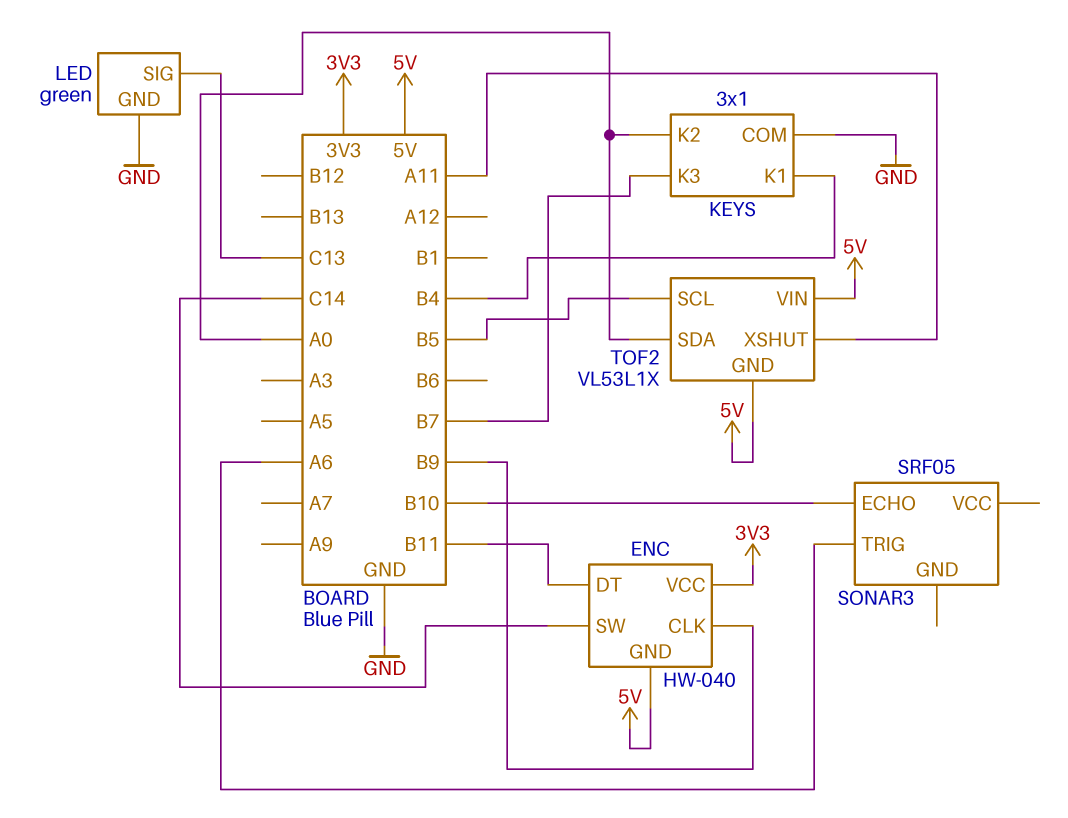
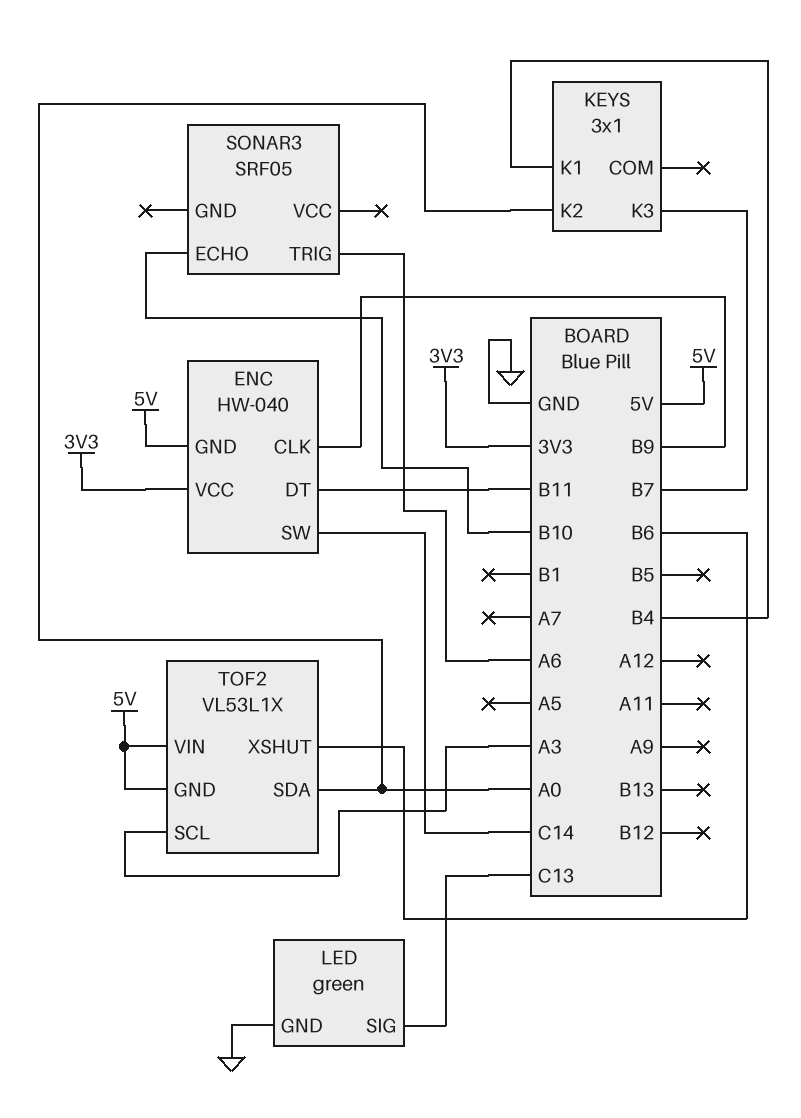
KEYS pin COM: GND -> none
TOF2 pin SCL: B5 -> A3
TOF2 pin XSHUT: A11 -> B6

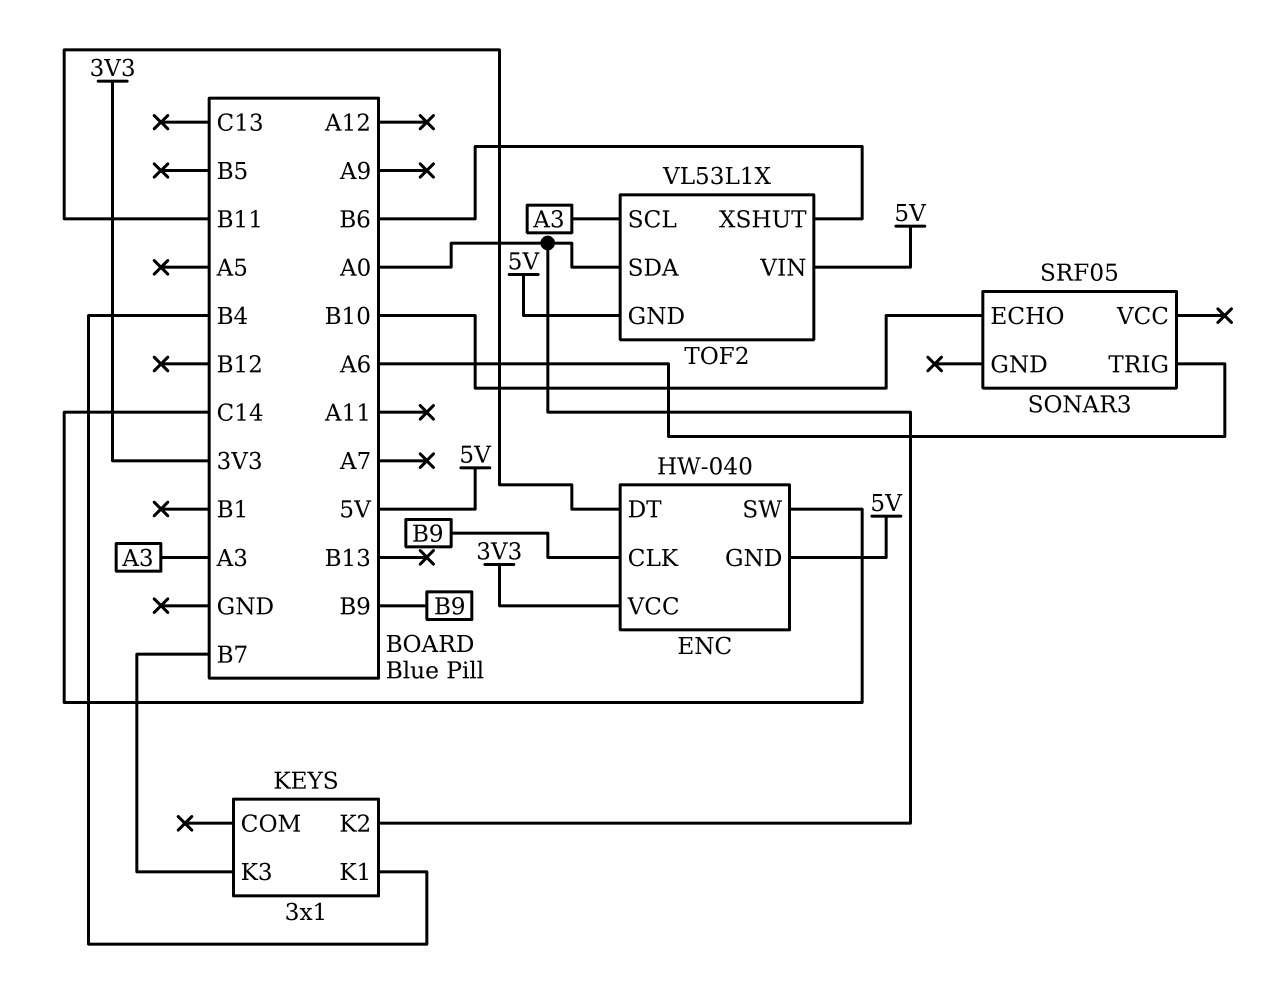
LED: green -> none
LED pin GND: GND -> none
LED pin SIG: C13 -> none

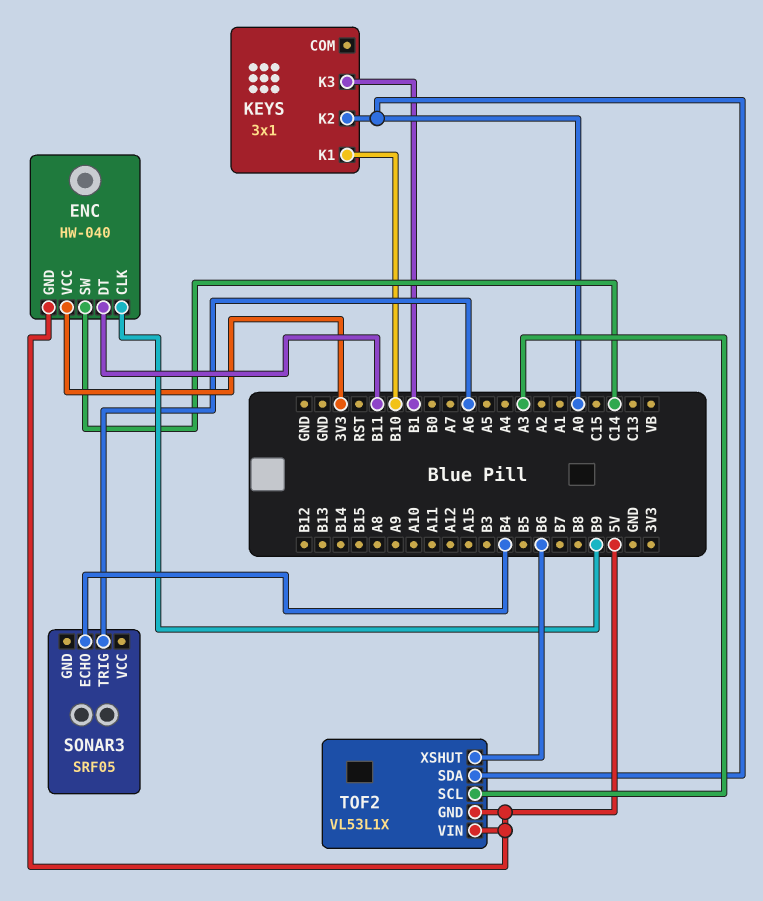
KEYS pin K1: B4 -> B10
KEYS pin K3: B7 -> B1
SONAR3 pin ECHO: B10 -> B4

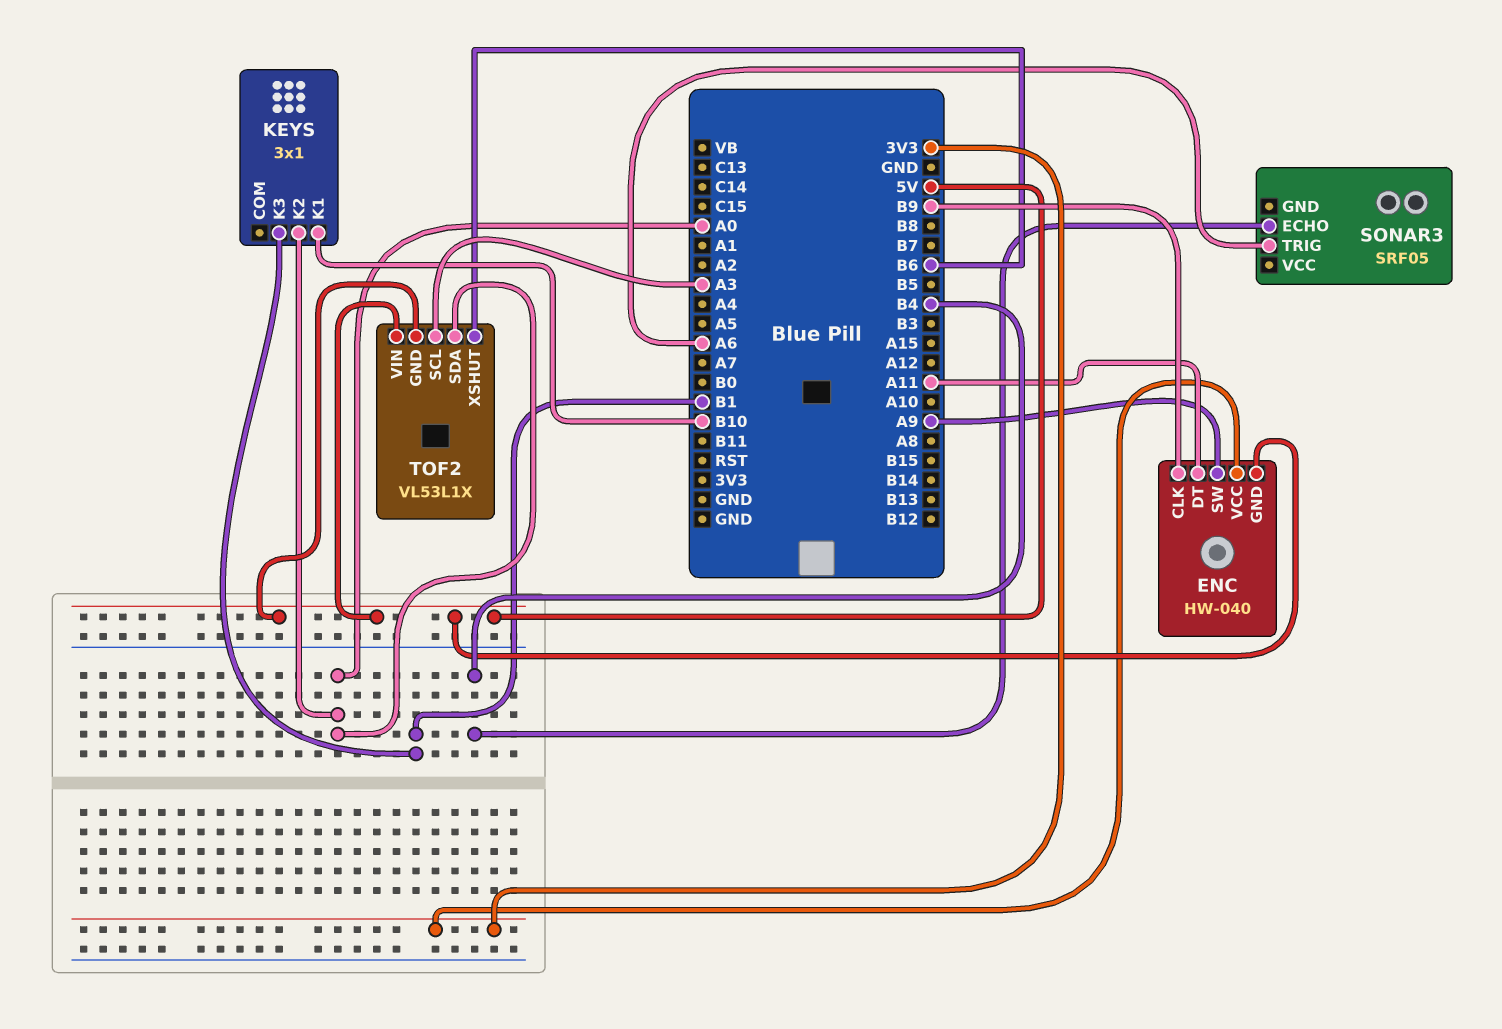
ENC pin DT: B11 -> A11
ENC pin SW: C14 -> A9

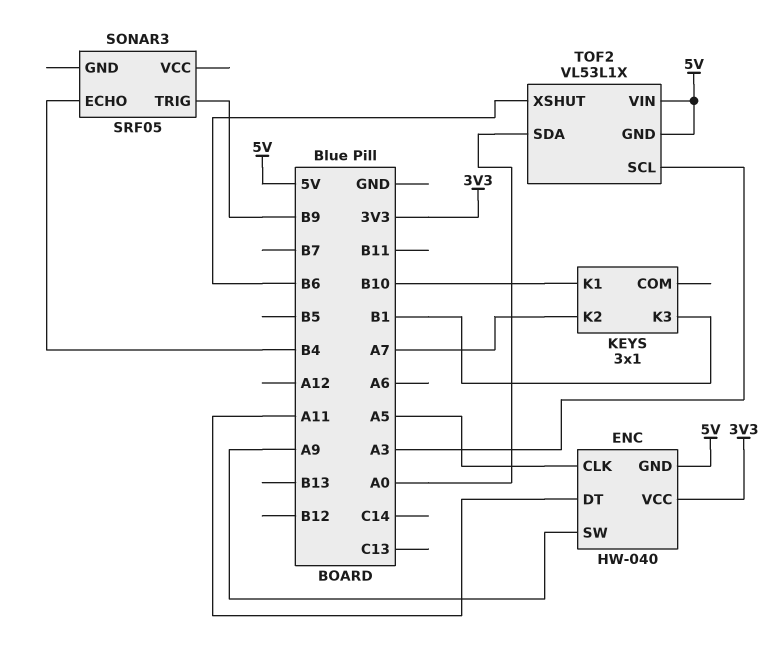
ENC pin CLK: B9 -> A5
KEYS pin K2: A0 -> A7
SONAR3 pin TRIG: A6 -> B9

